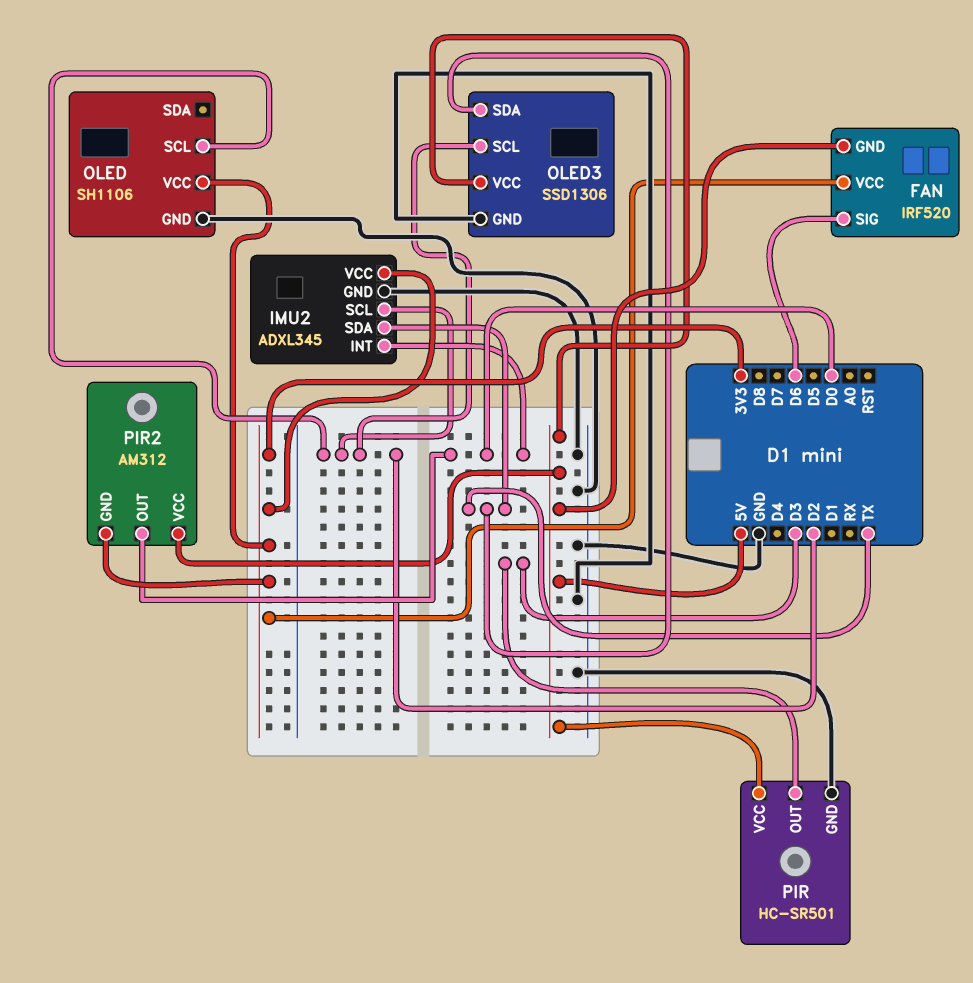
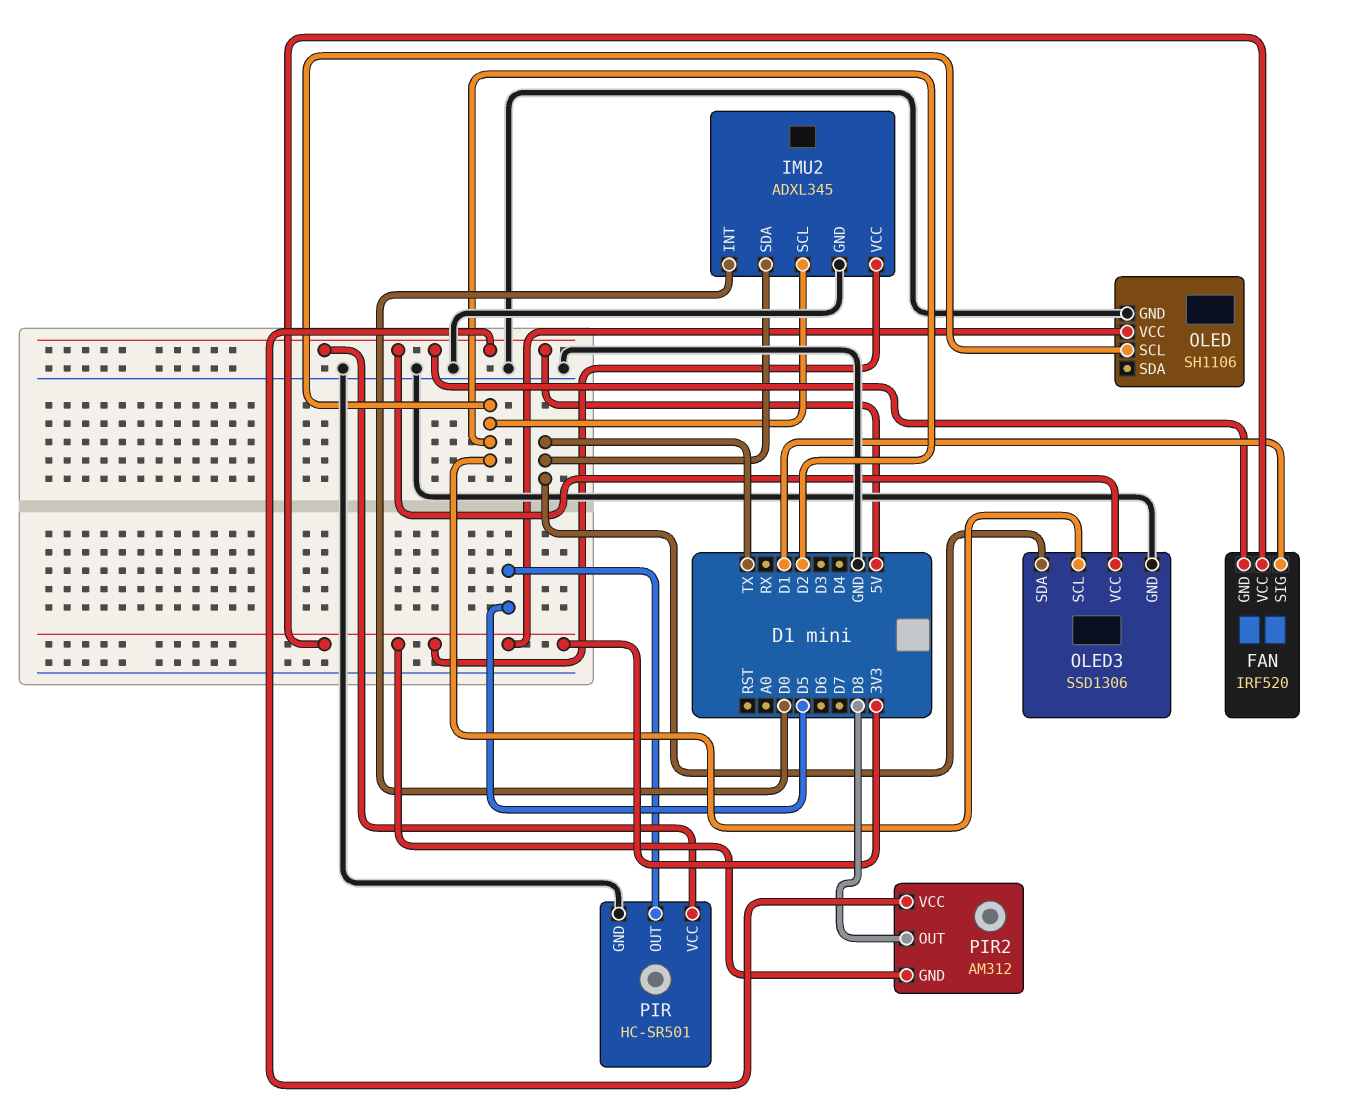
FAN pin SIG: D6 -> D1
PIR pin OUT: D3 -> D5
PIR2 pin OUT: D0 -> D8

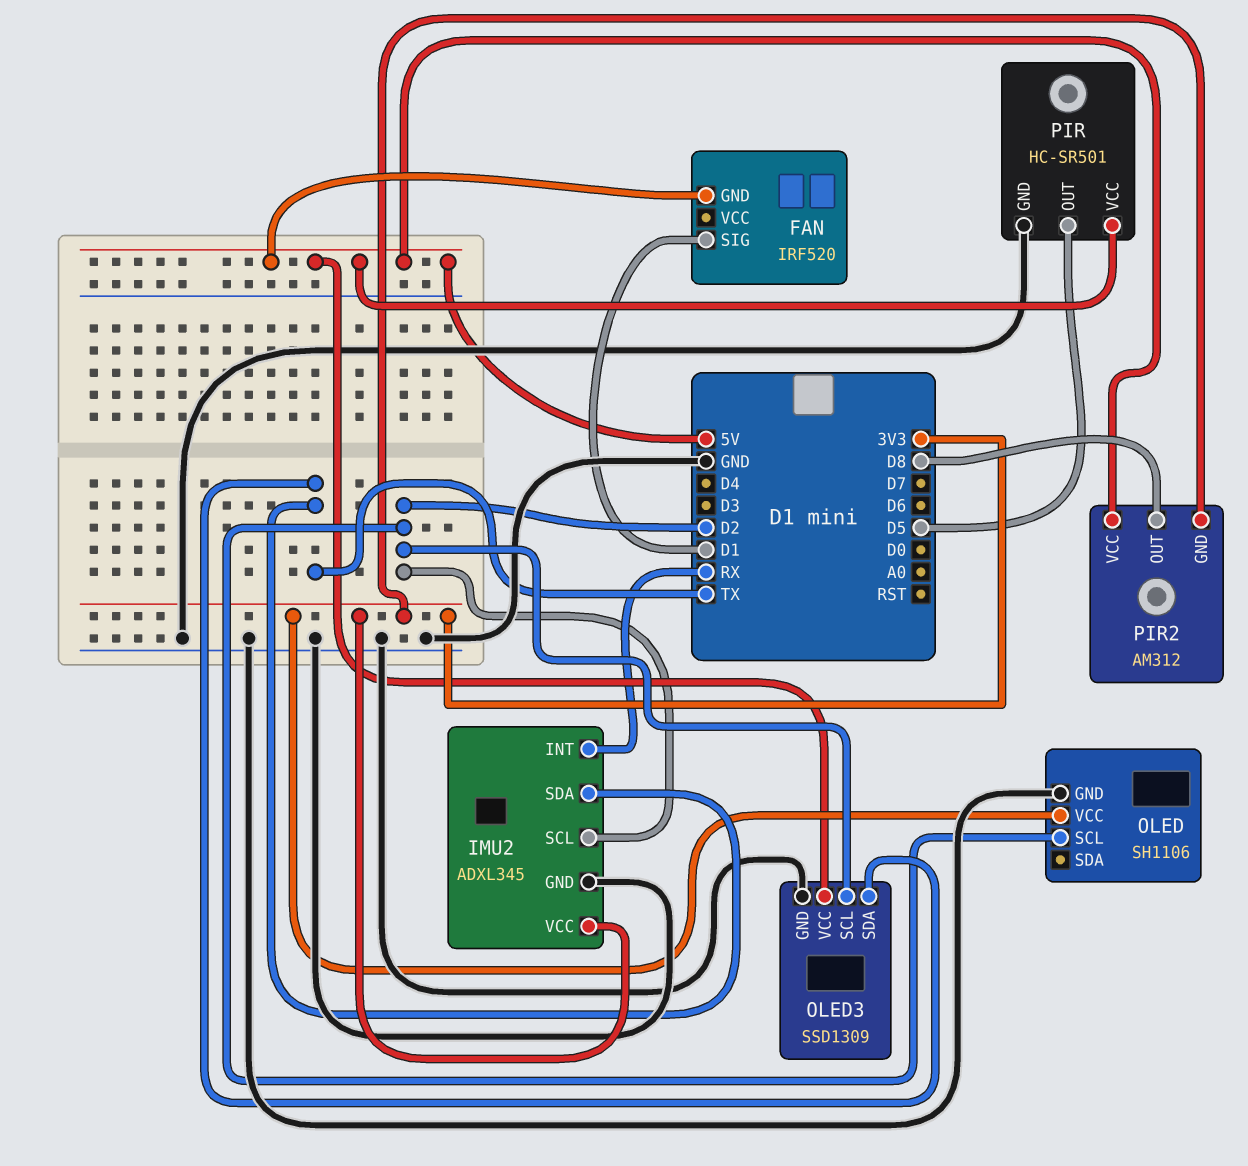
FAN pin VCC: 3V3 -> none
IMU2 pin INT: D0 -> RX
OLED3: SSD1306 -> SSD1309

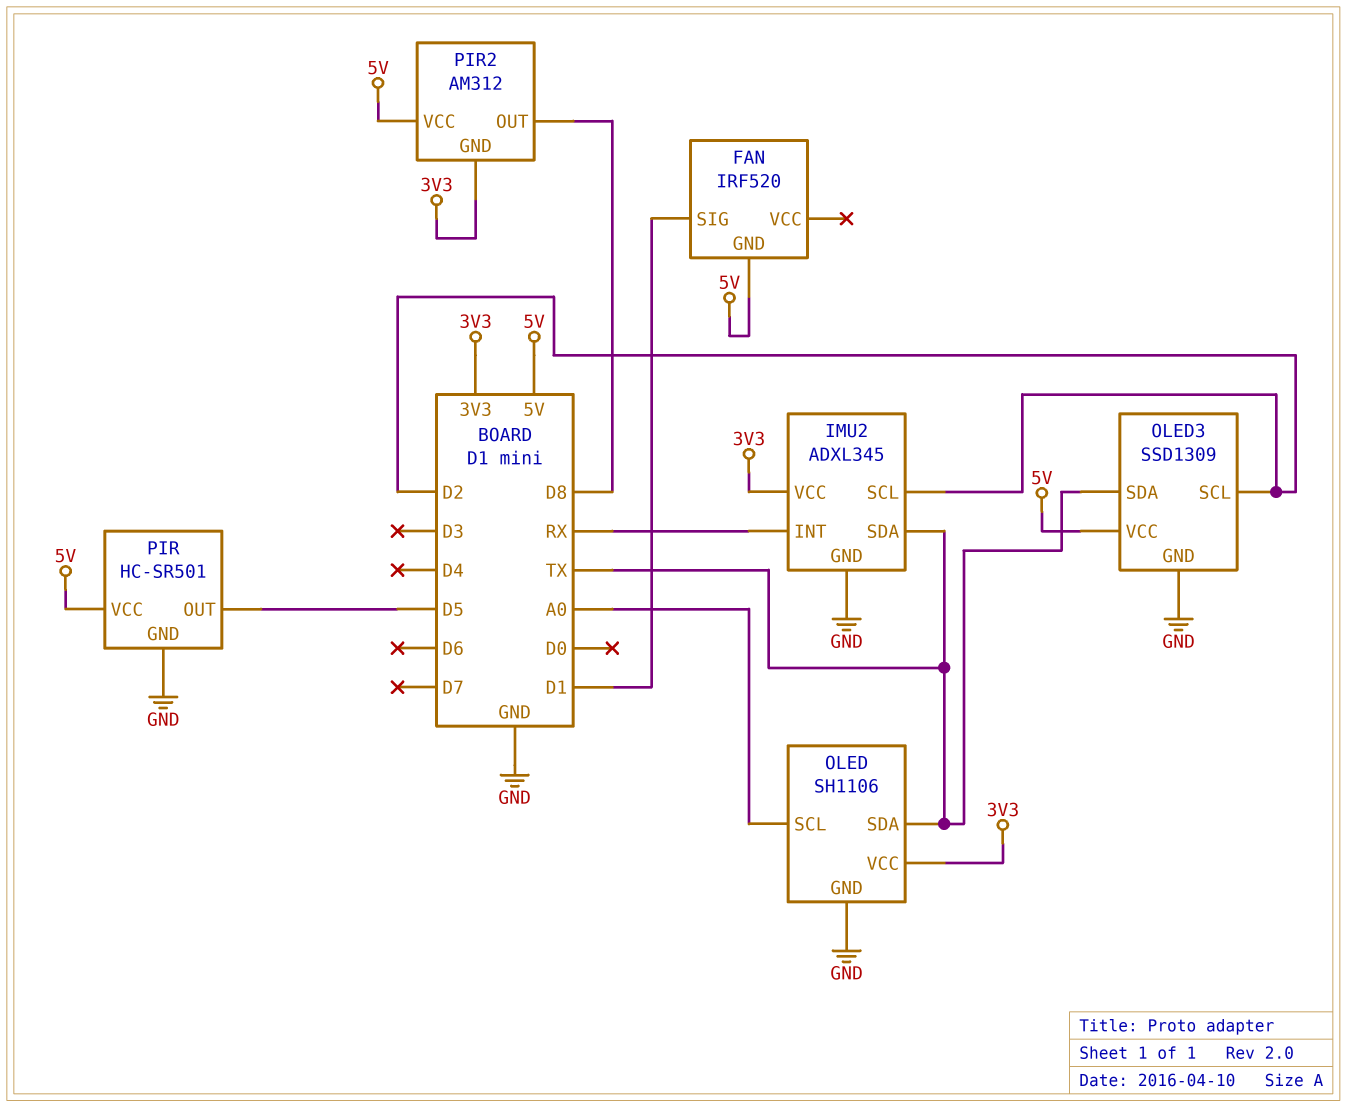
OLED pin SCL: D2 -> A0
OLED pin SDA: none -> TX

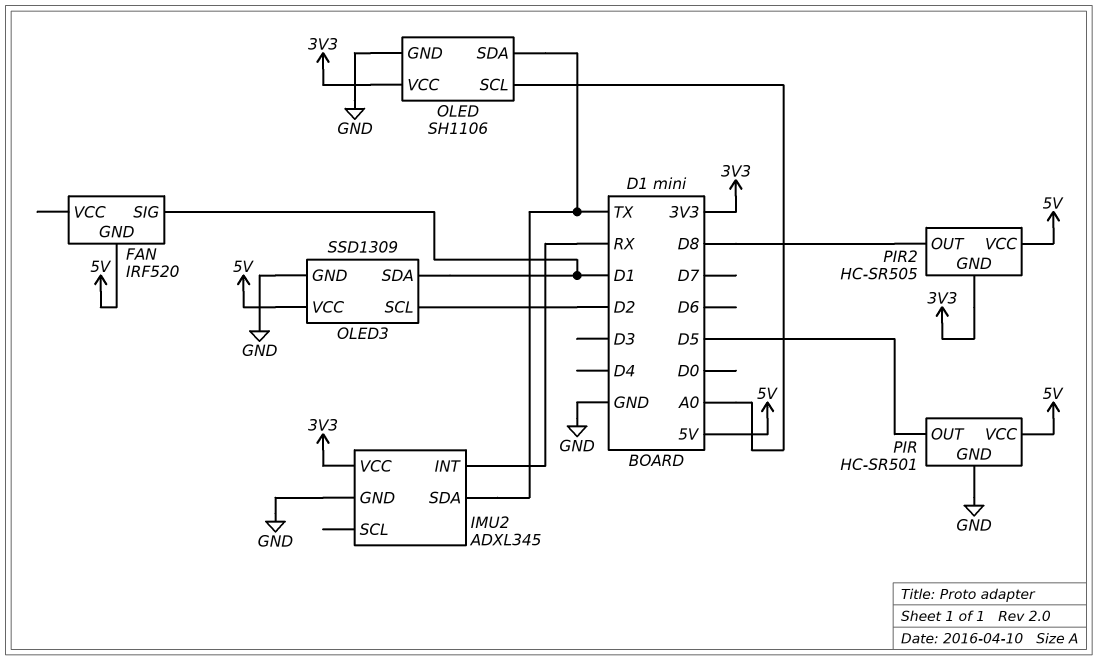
IMU2 pin SCL: D2 -> none
OLED3 pin SDA: TX -> D1
PIR2: AM312 -> HC-SR505

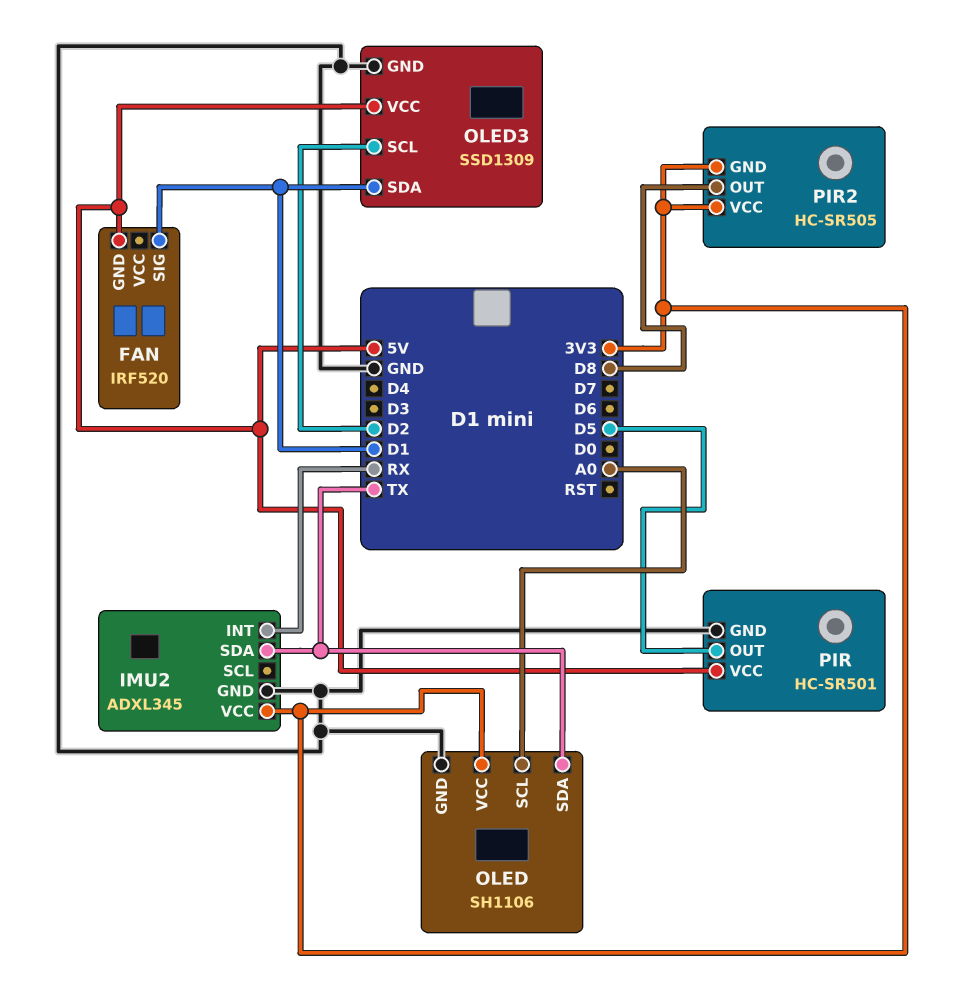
PIR2 pin VCC: 5V -> 3V3

